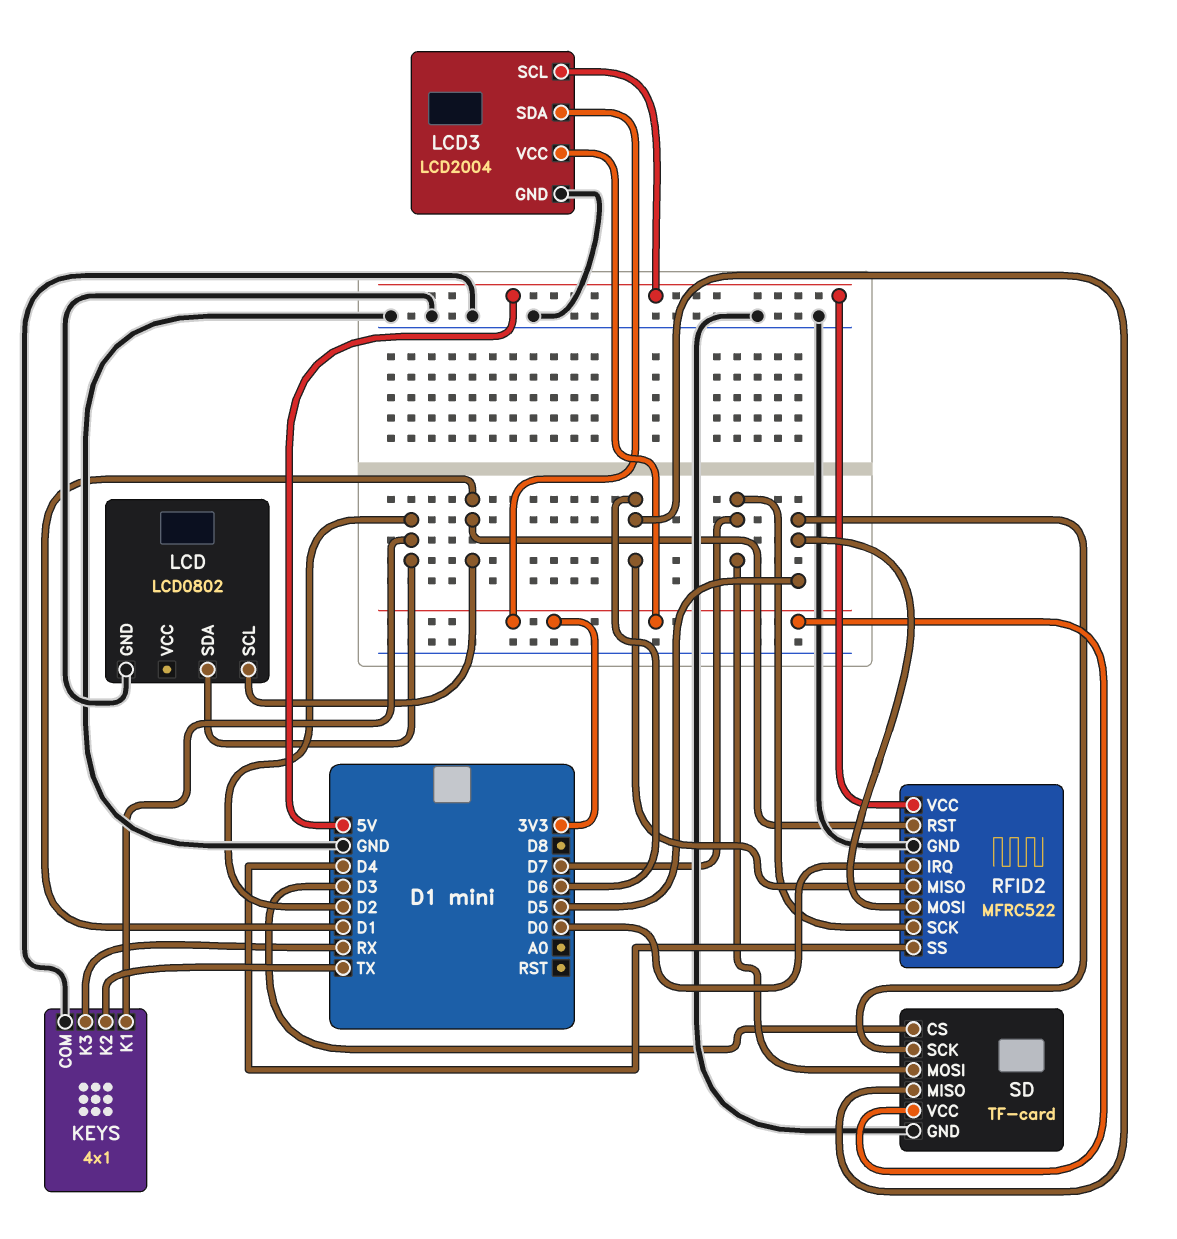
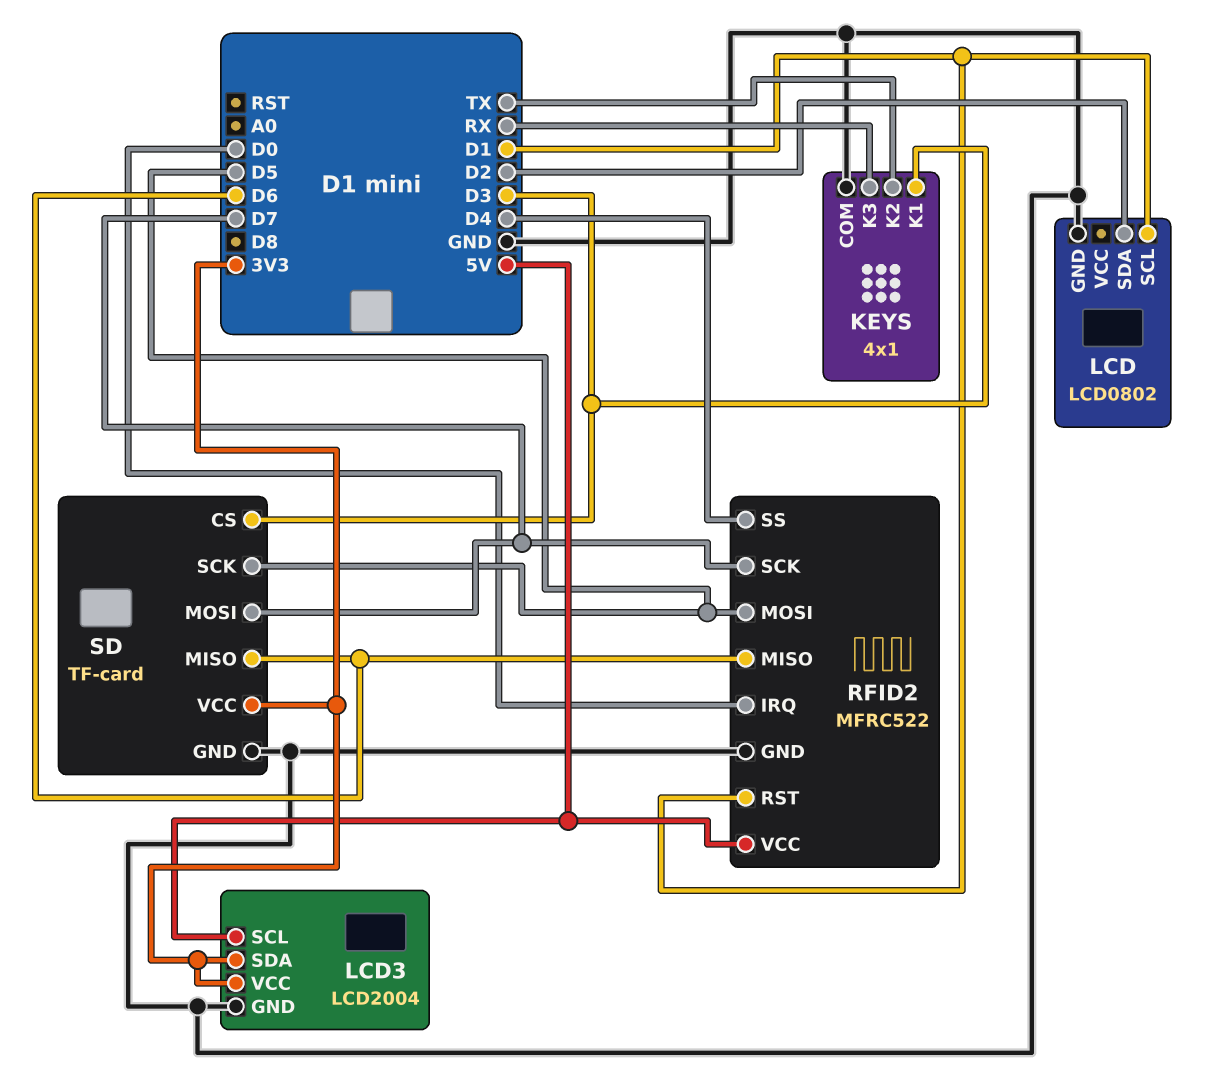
KEYS pin K1: D2 -> D3

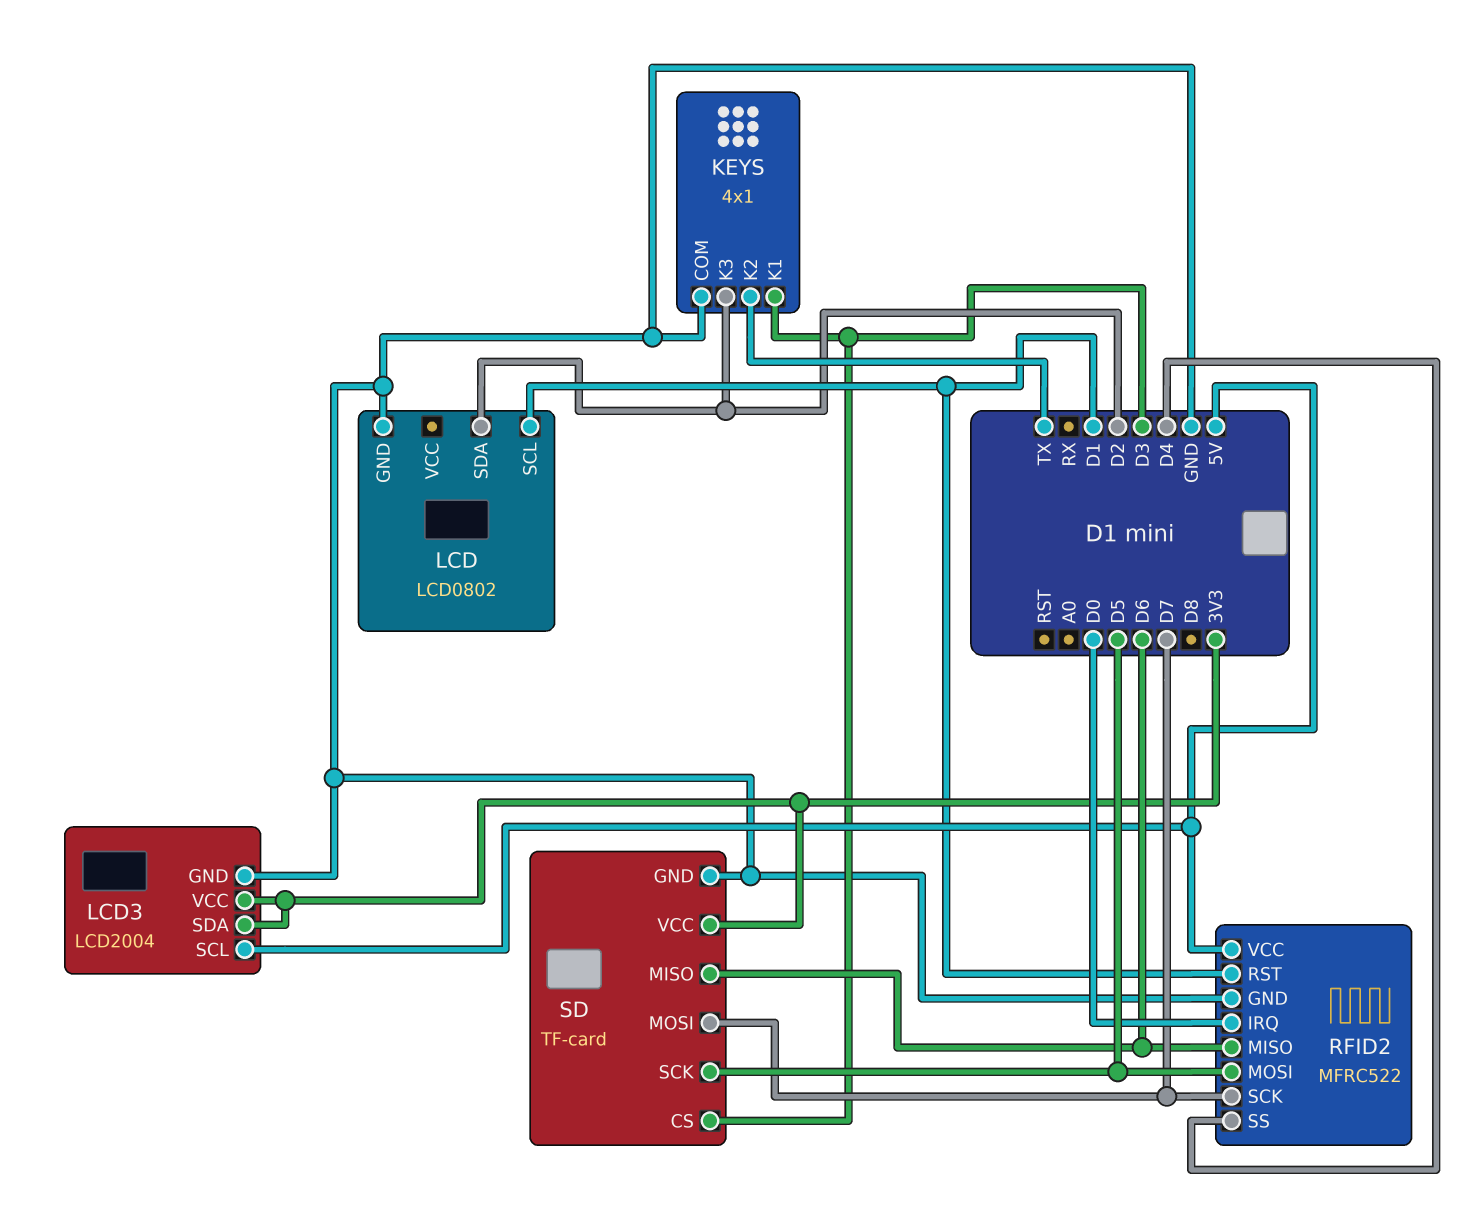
KEYS pin K3: RX -> D2

